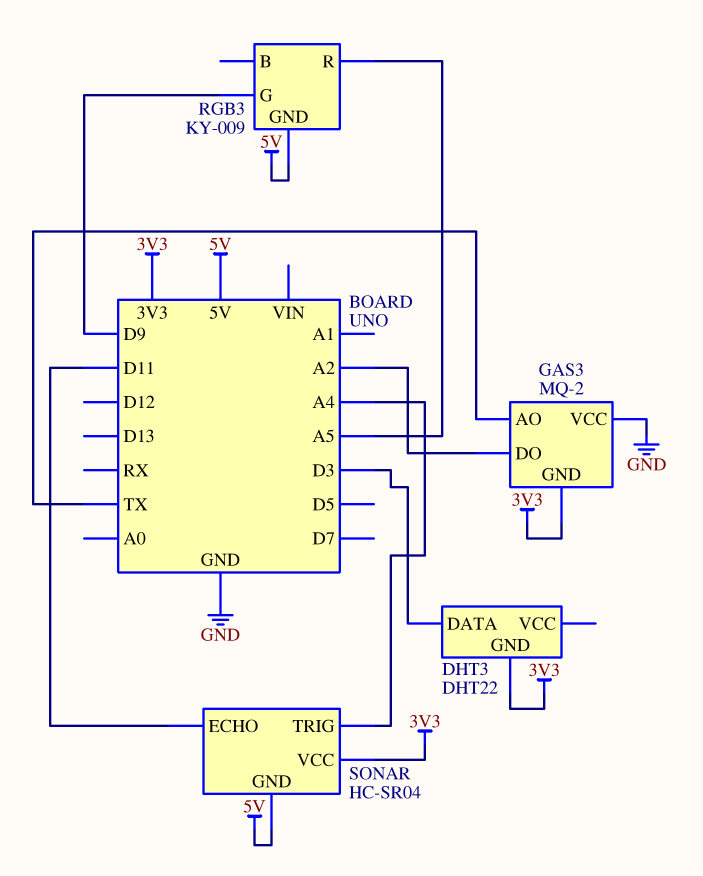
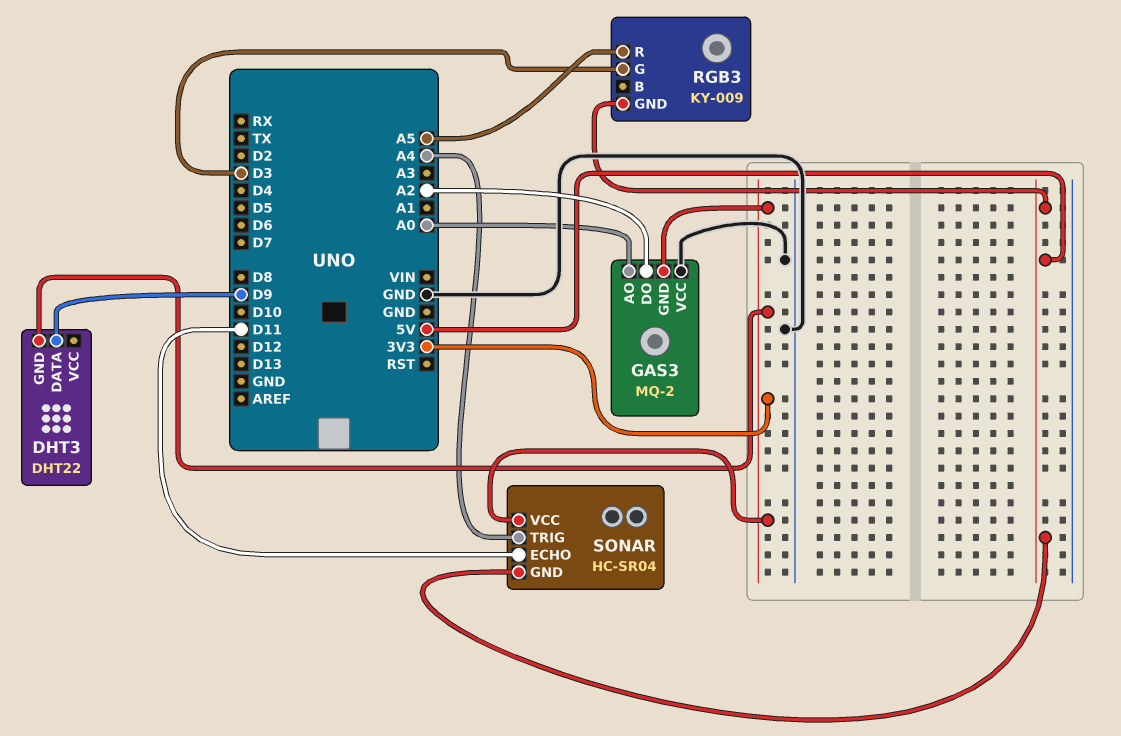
DHT3 pin DATA: D3 -> D9
GAS3 pin AO: TX -> A0
RGB3 pin G: D9 -> D3

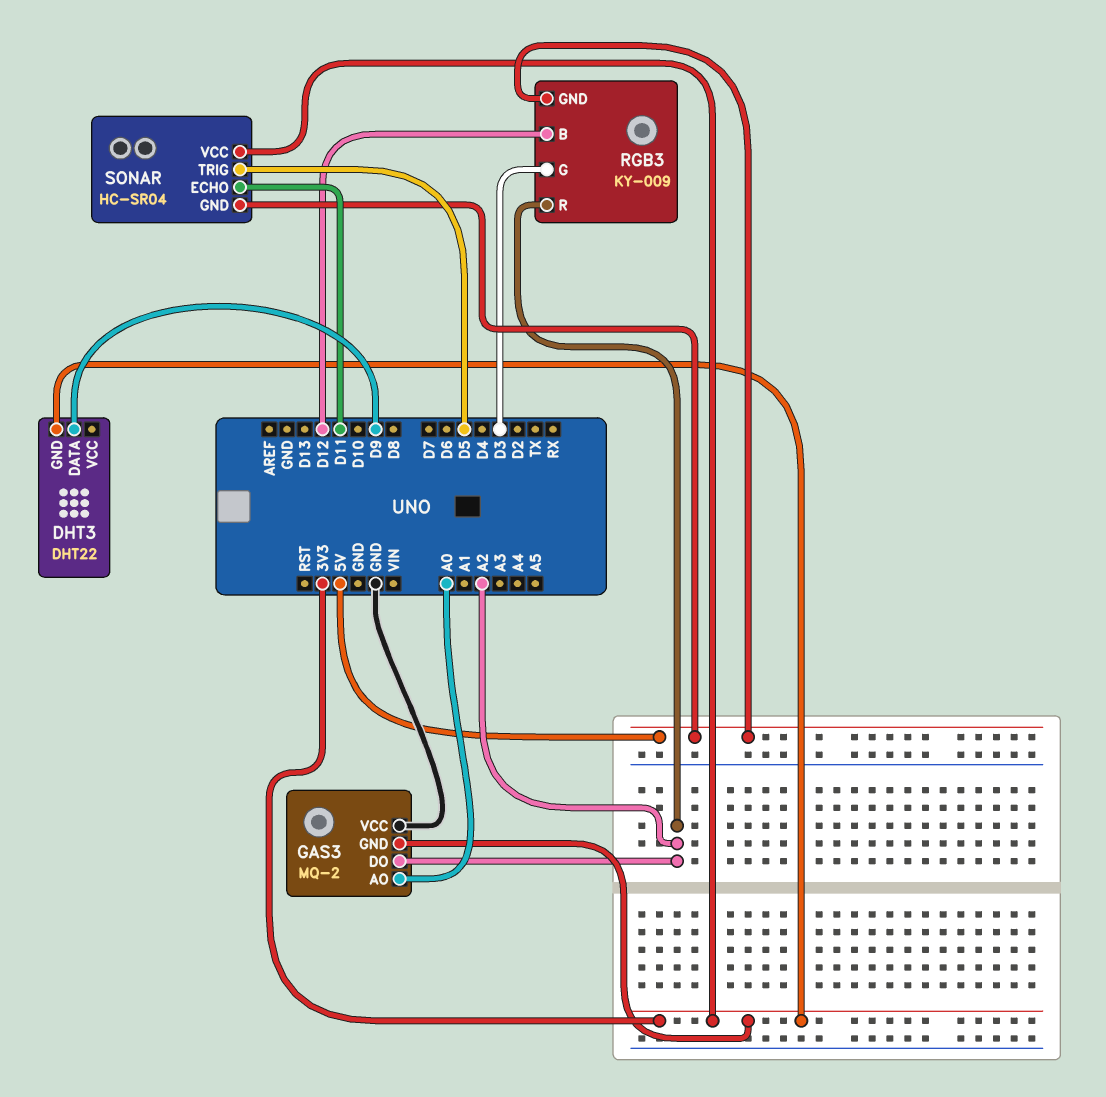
RGB3 pin B: none -> D12
RGB3 pin R: A5 -> A2
SONAR pin TRIG: A4 -> D5

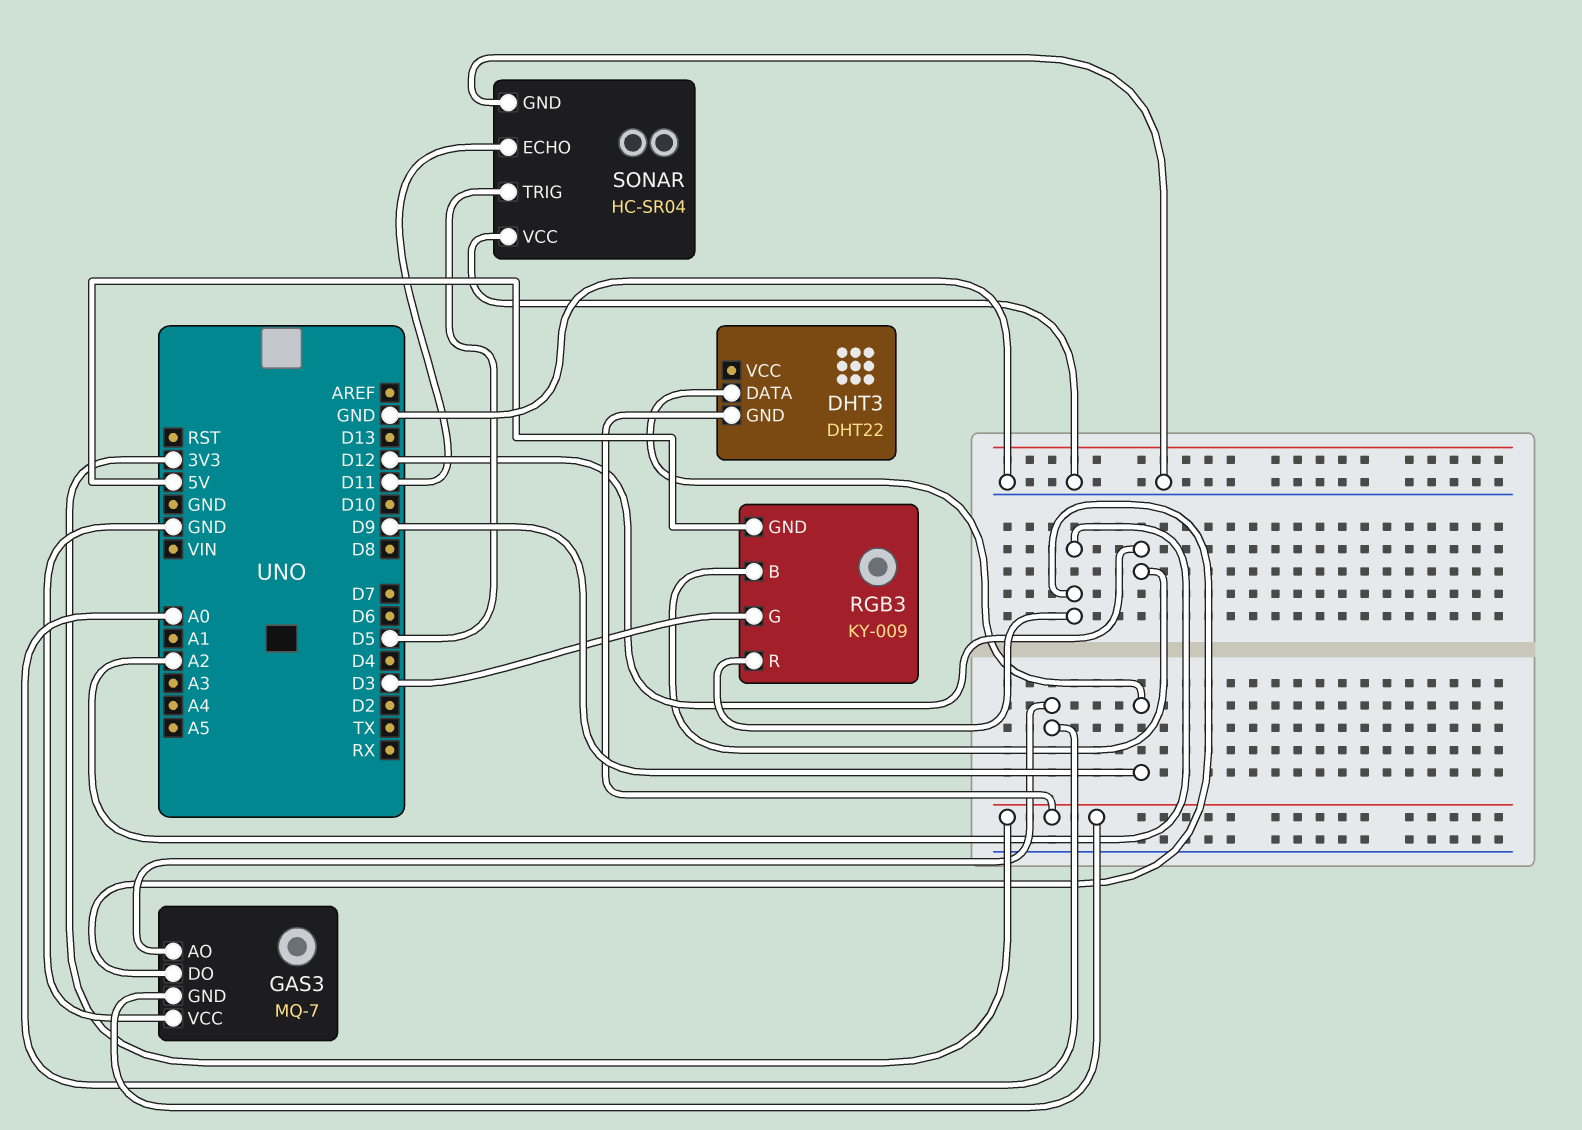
GAS3: MQ-2 -> MQ-7
SONAR pin GND: 5V -> GND
SONAR pin VCC: 3V3 -> GND

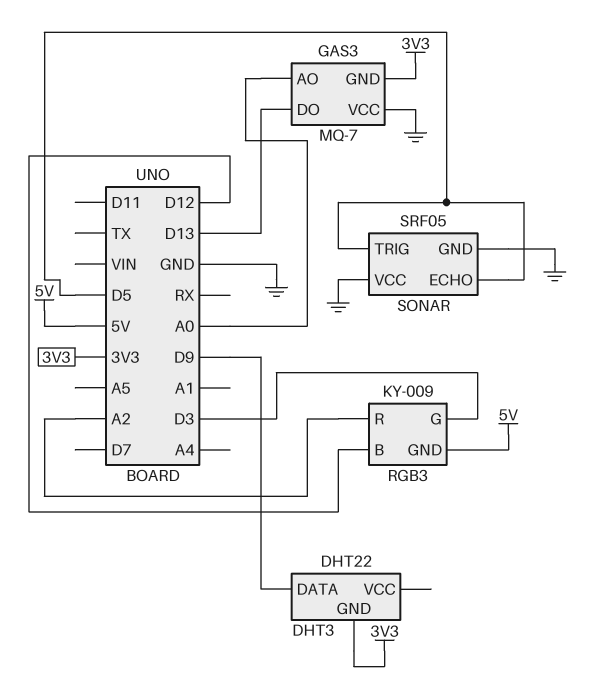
GAS3 pin DO: A2 -> D13
SONAR: HC-SR04 -> SRF05
SONAR pin ECHO: D11 -> D5

